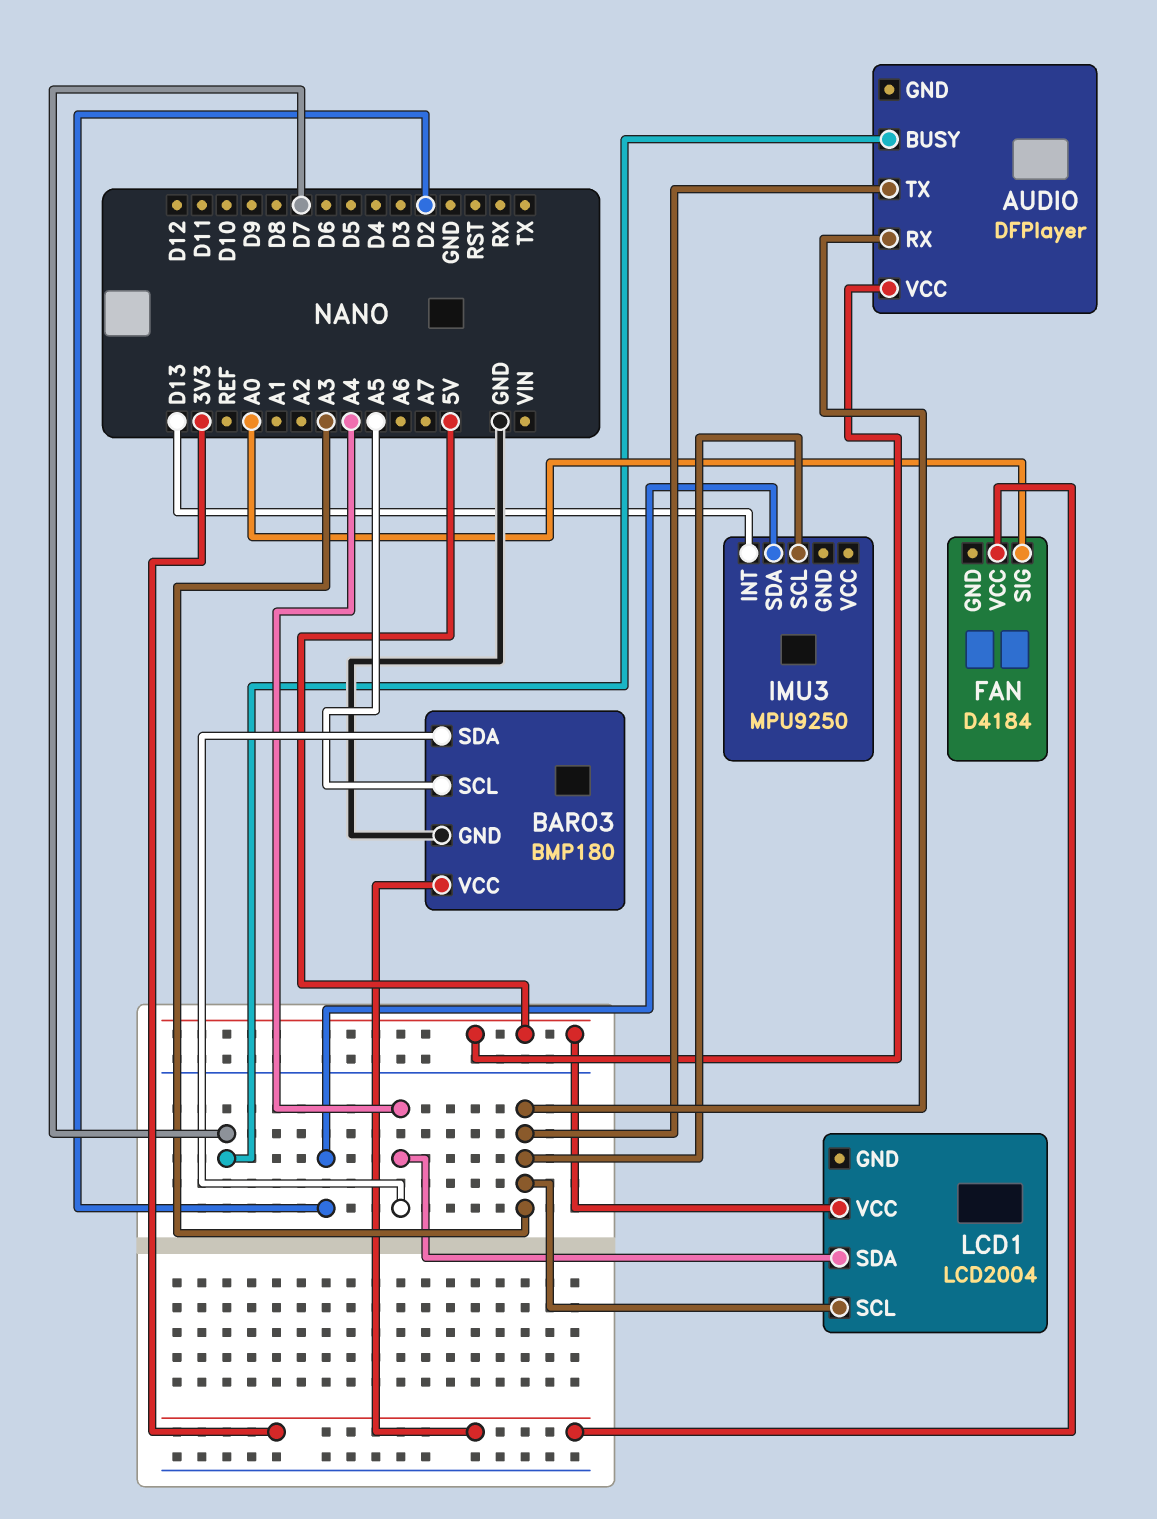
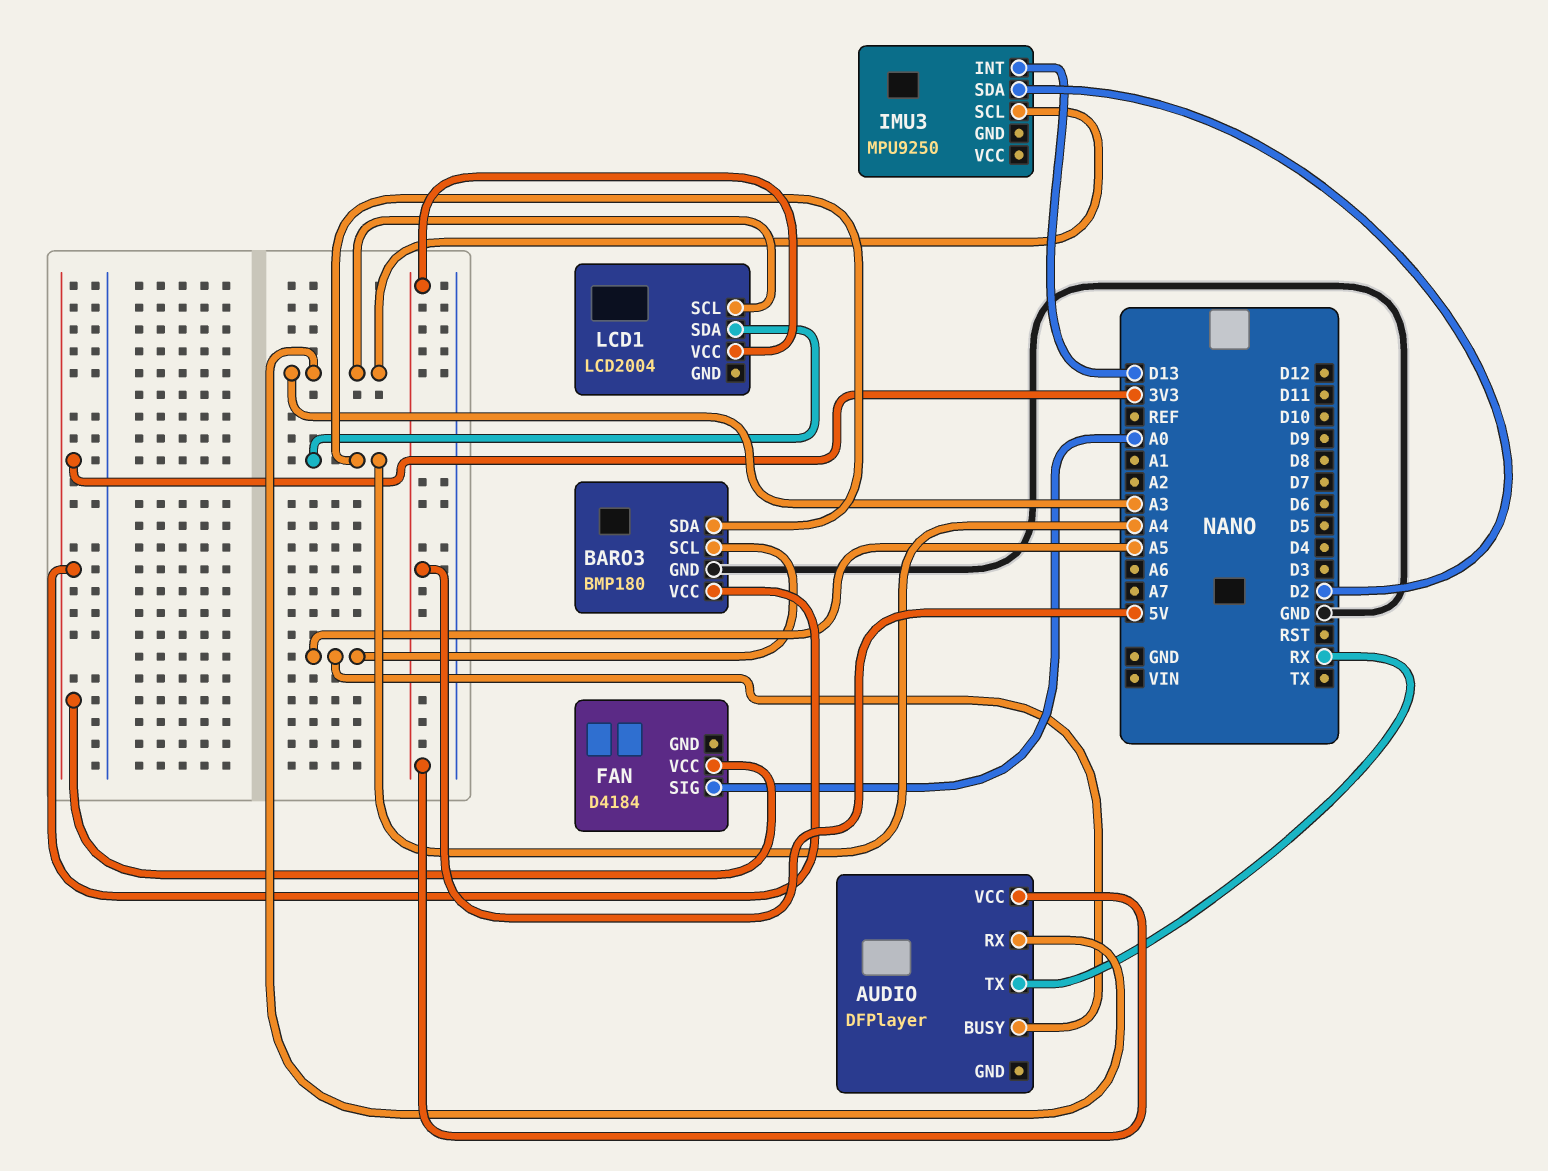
AUDIO pin BUSY: D7 -> A5
AUDIO pin TX: A3 -> RX

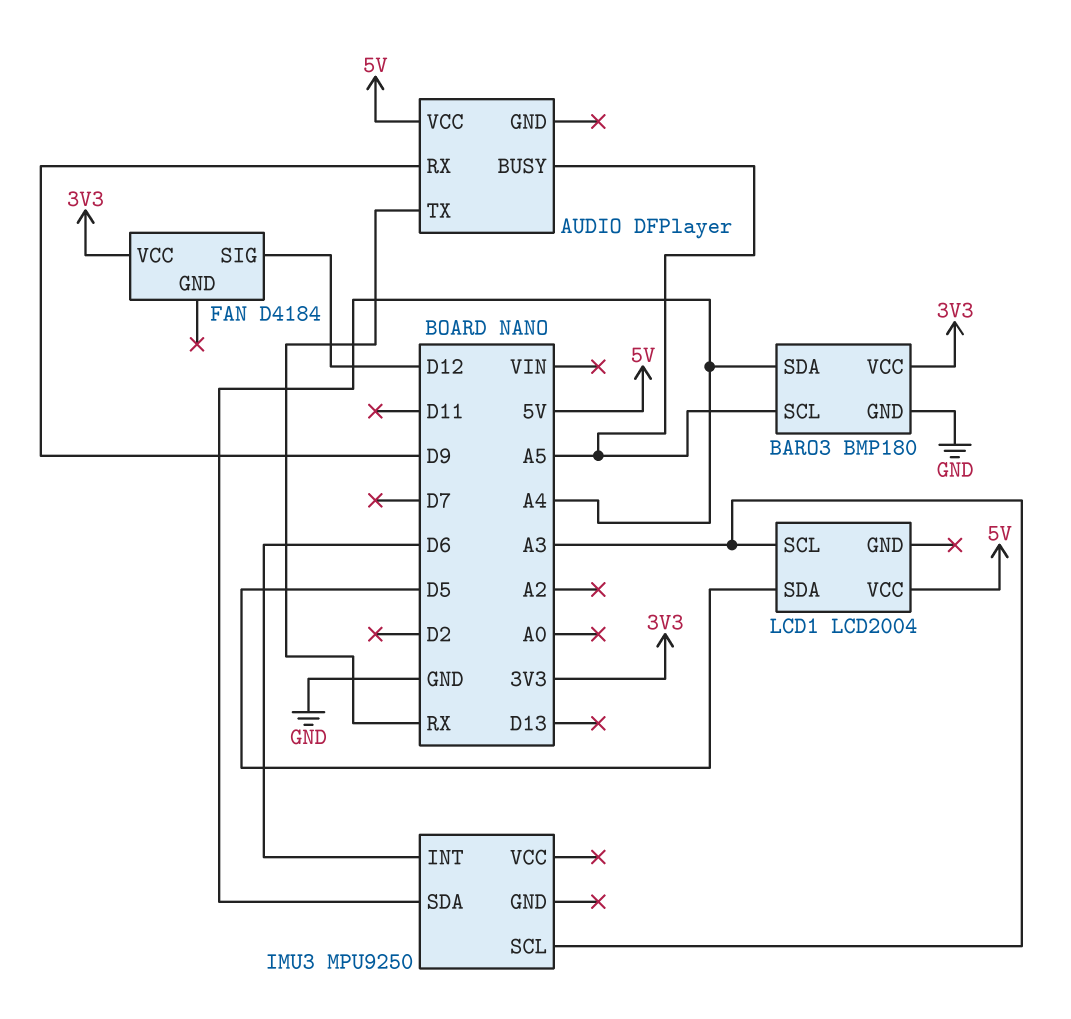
AUDIO pin RX: A3 -> D9
FAN pin SIG: A0 -> D12
IMU3 pin INT: D13 -> D6
IMU3 pin SDA: D2 -> A4
LCD1 pin SDA: A4 -> D5

